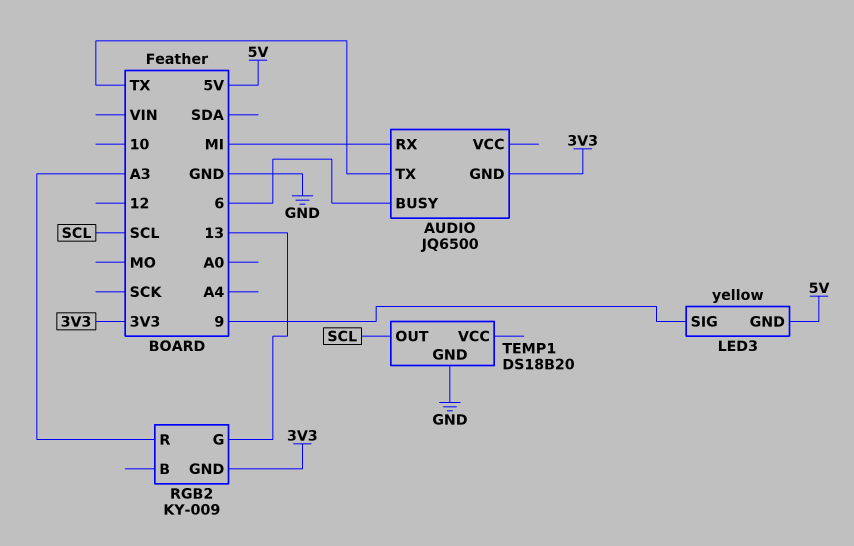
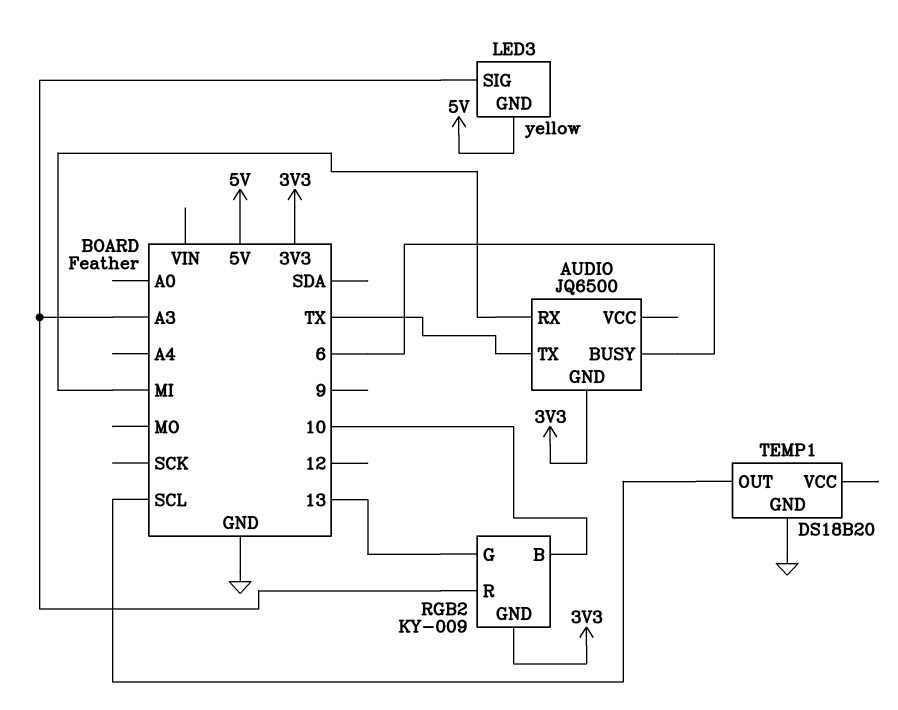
LED3 pin SIG: 9 -> A3
RGB2 pin B: none -> 10

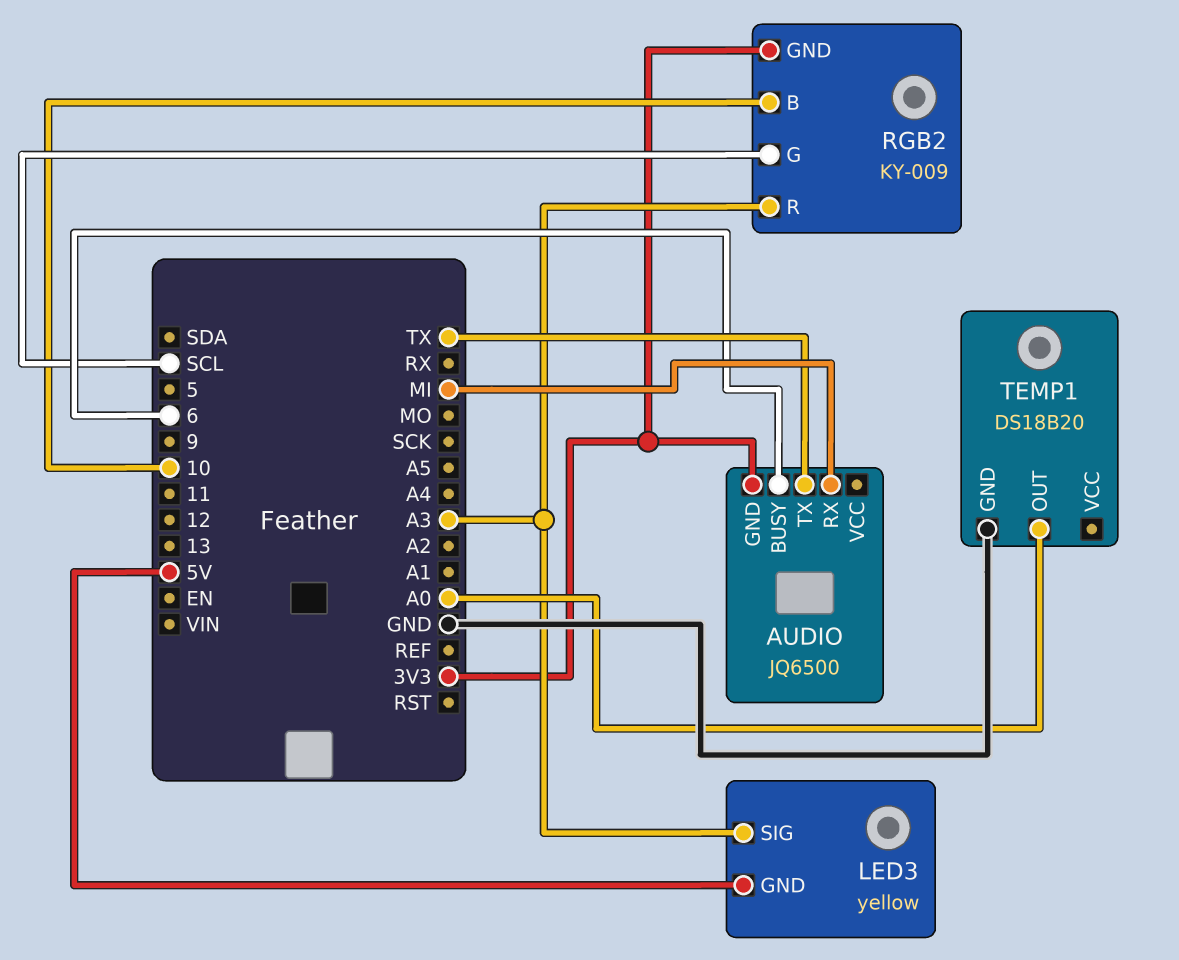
RGB2 pin G: 13 -> SCL
TEMP1 pin OUT: SCL -> A0

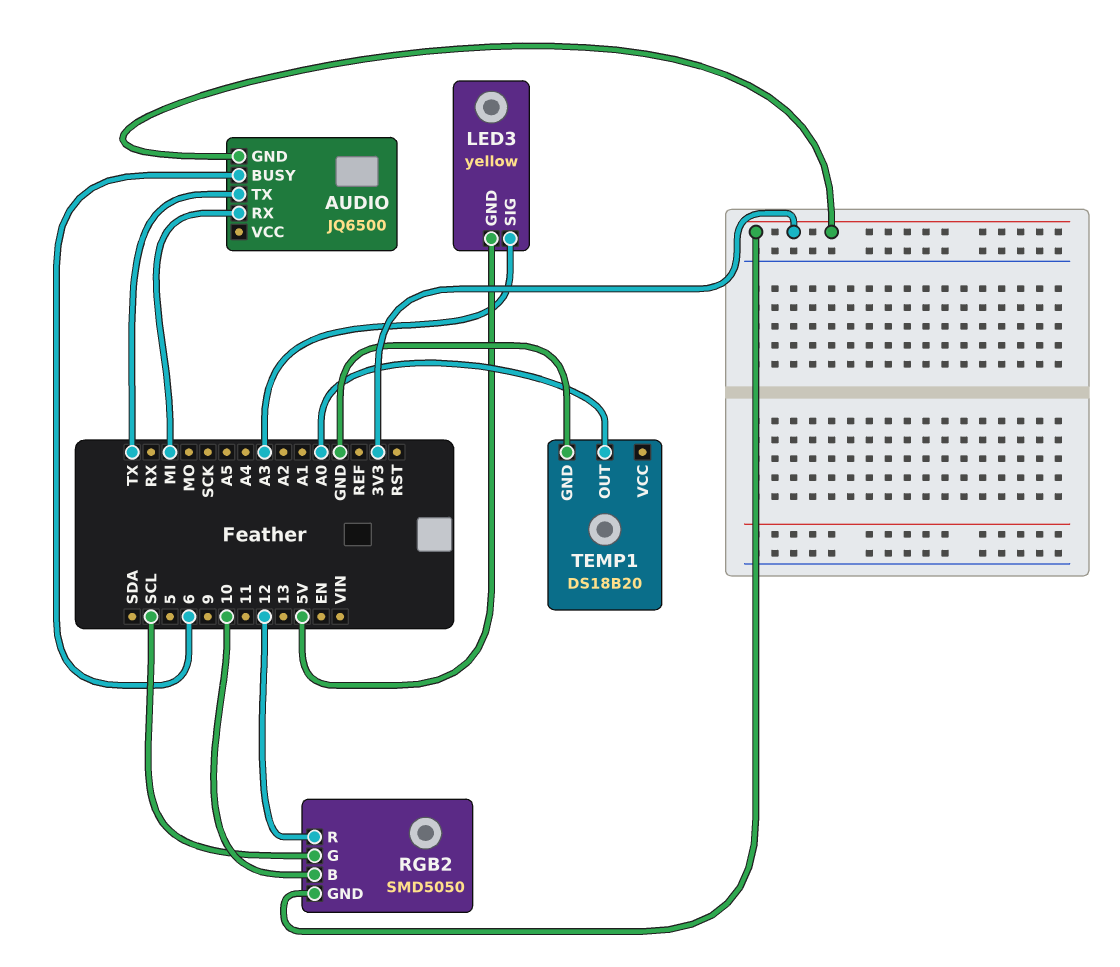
RGB2: KY-009 -> SMD5050
RGB2 pin R: A3 -> 12

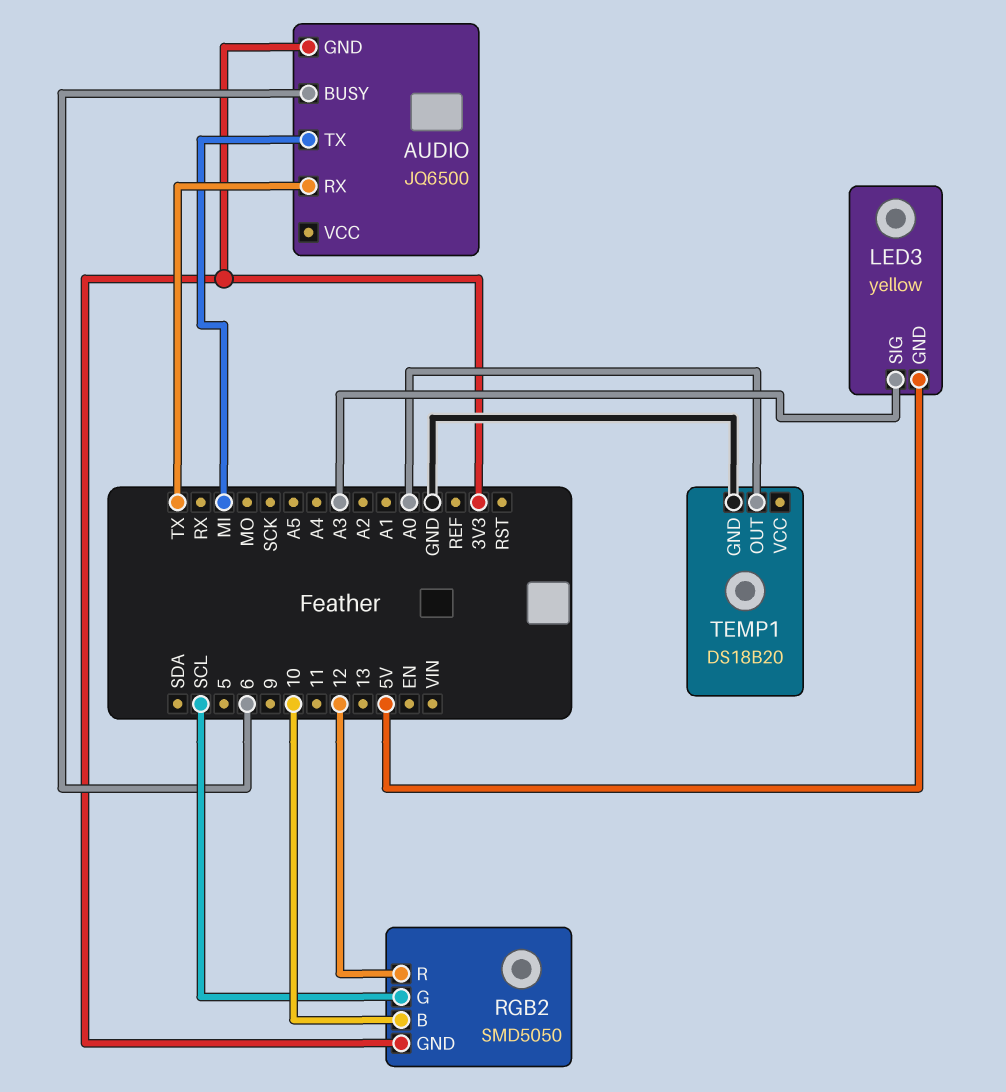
AUDIO pin RX: MI -> TX
AUDIO pin TX: TX -> MI

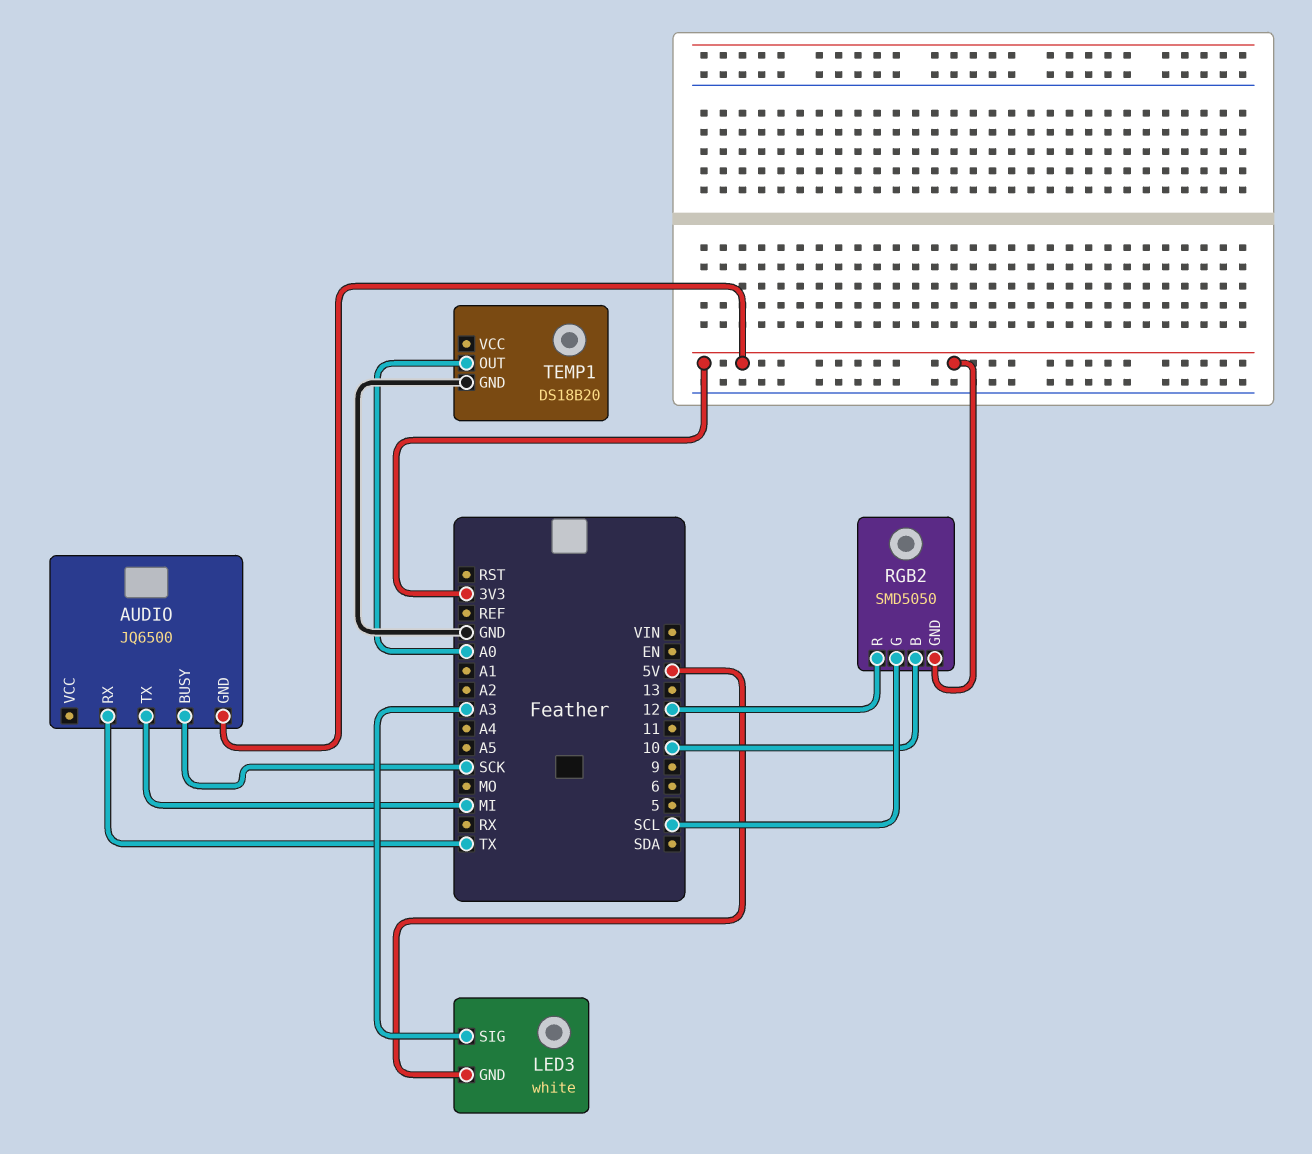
AUDIO pin BUSY: 6 -> SCK
LED3: yellow -> white

